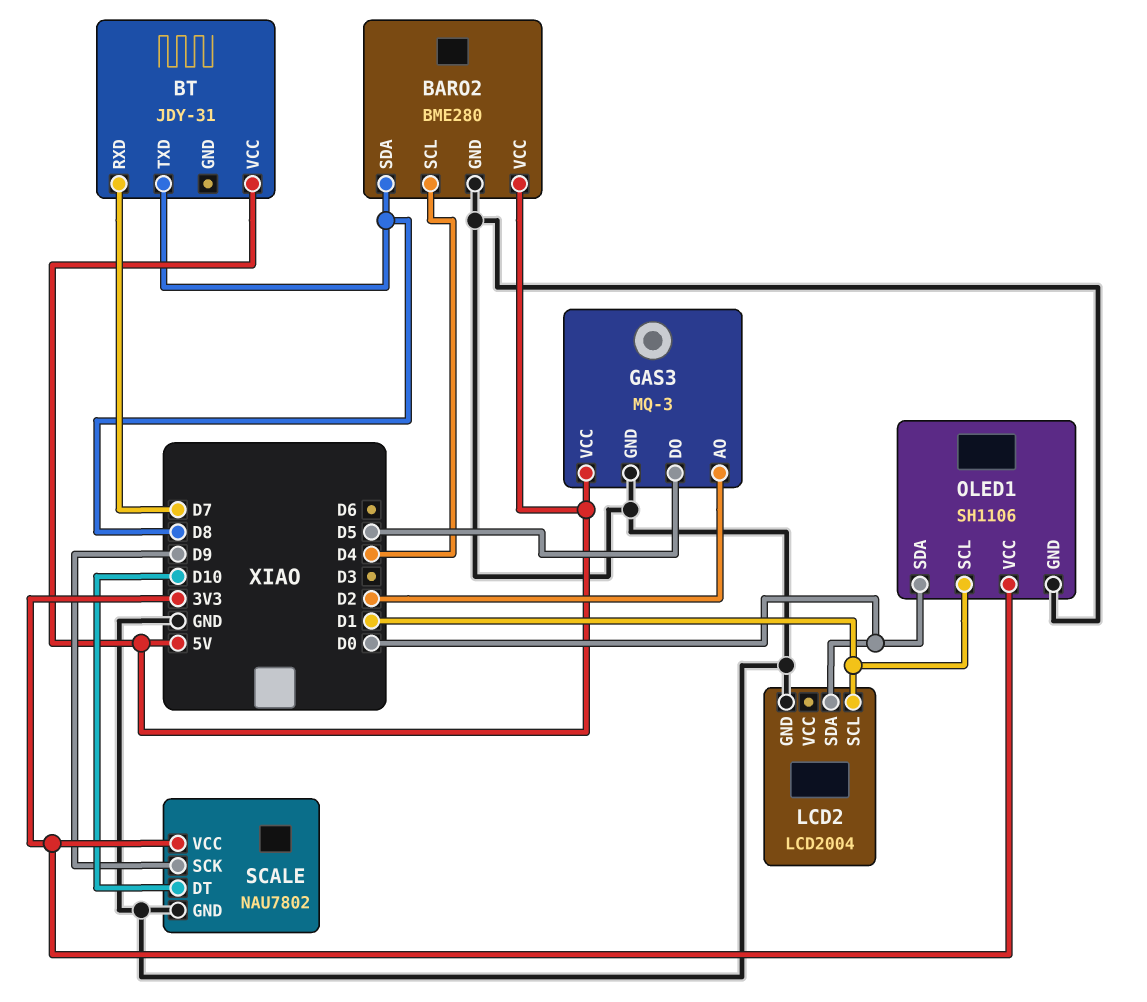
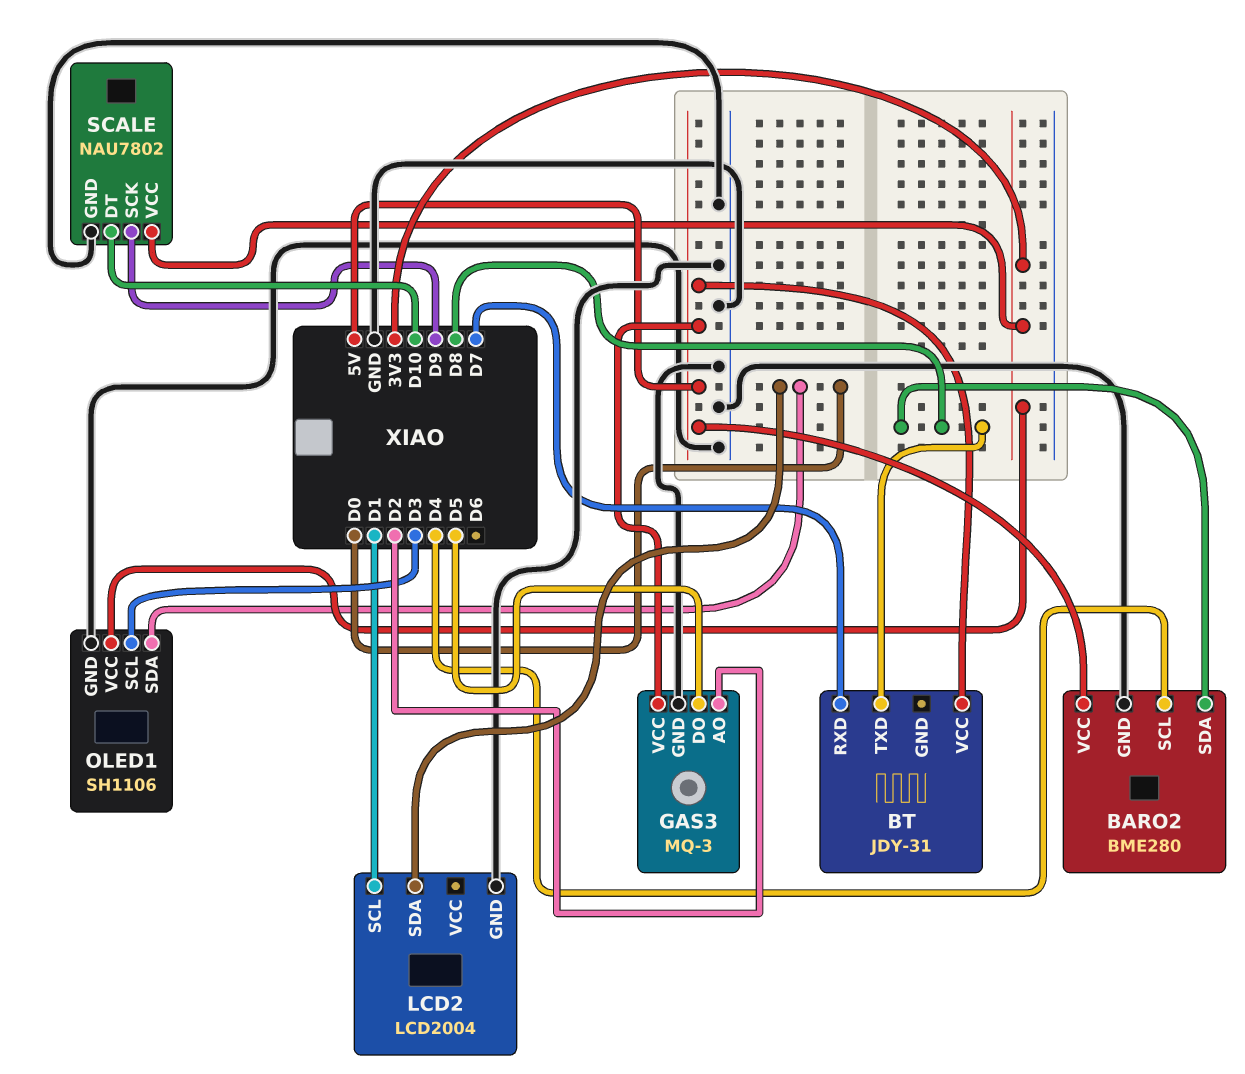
OLED1 pin SCL: D1 -> D3

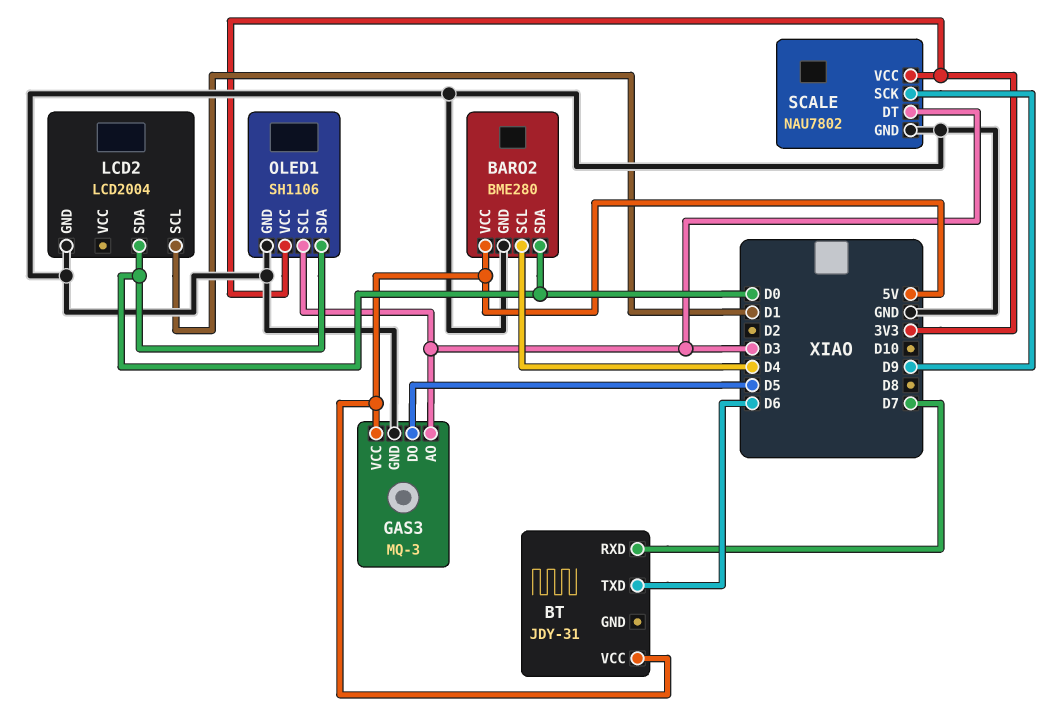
BARO2 pin SDA: D8 -> D0
BT pin TXD: D8 -> D6
GAS3 pin AO: D2 -> D3
SCALE pin DT: D10 -> D3

